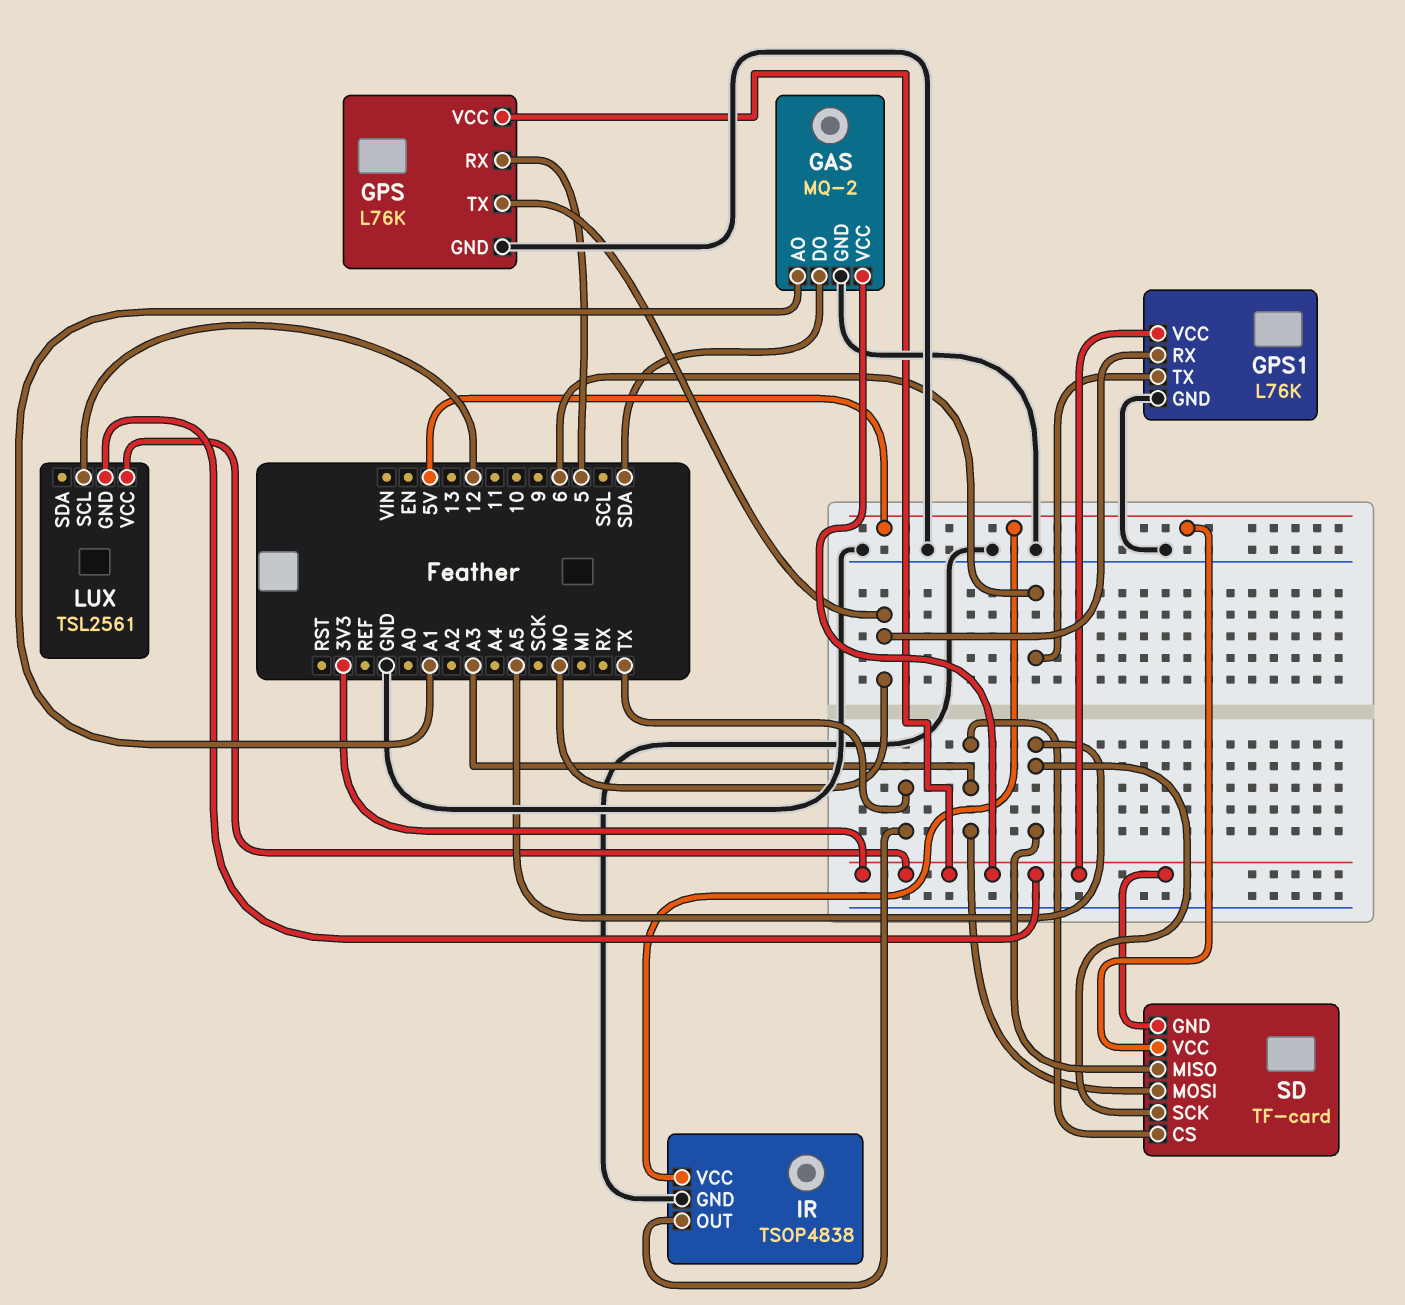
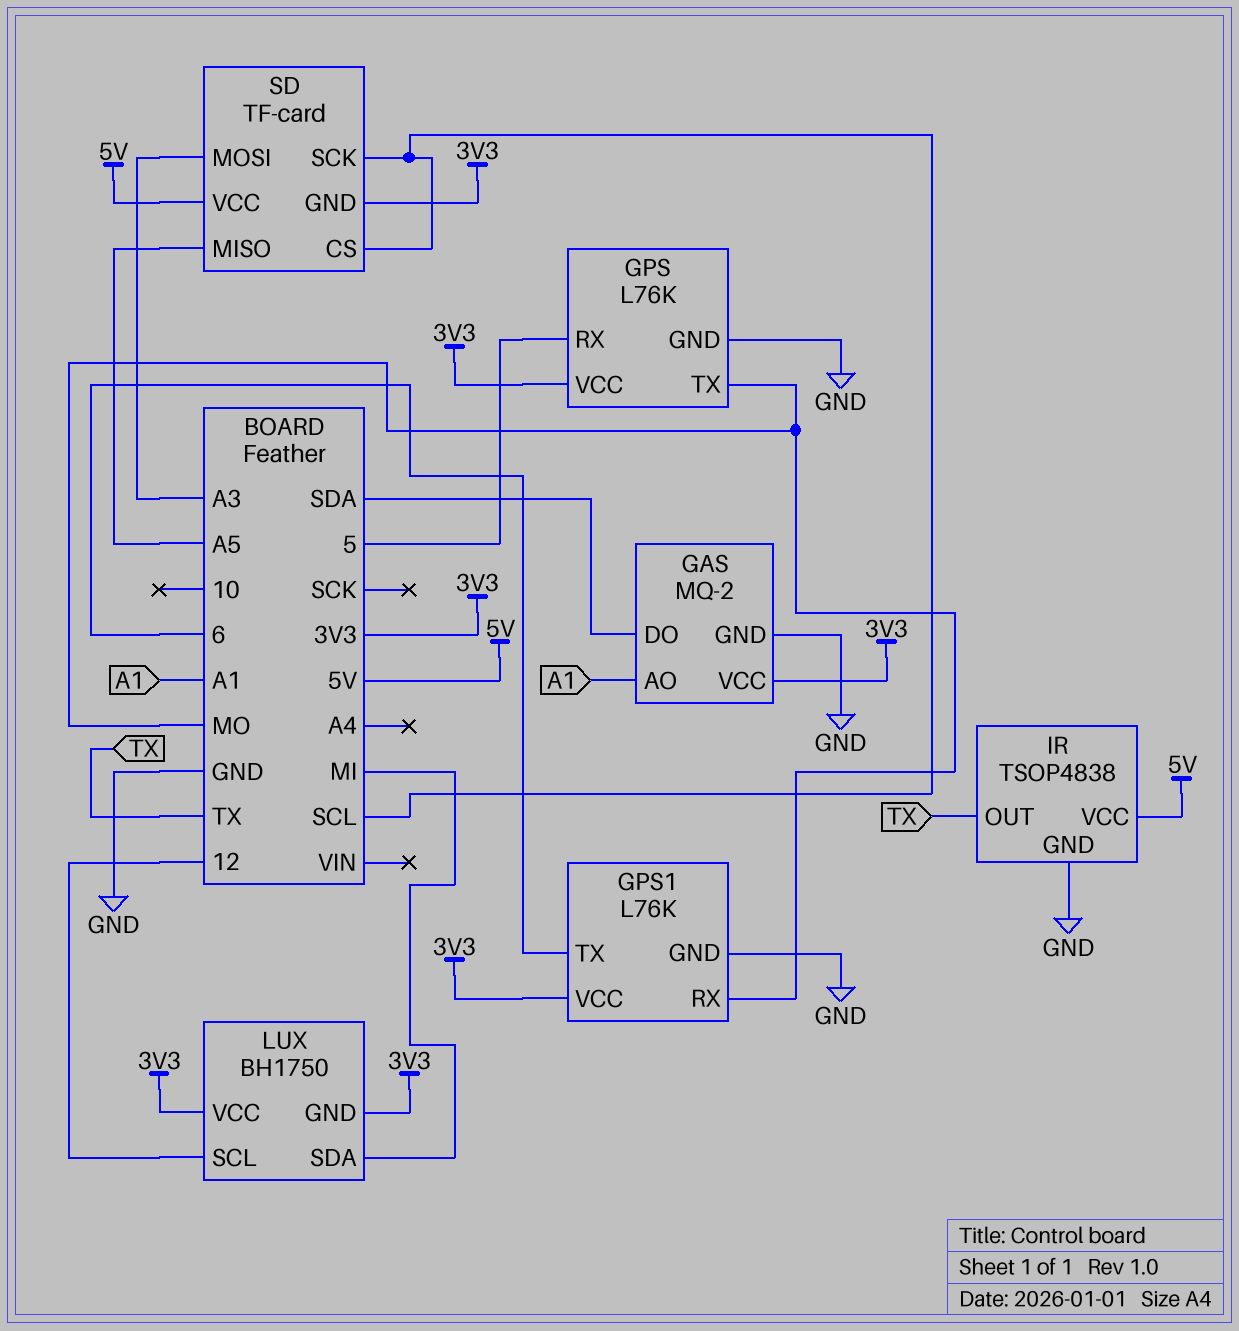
LUX: TSL2561 -> BH1750
LUX pin SDA: none -> MI
SD pin CS: A3 -> SCL
SD pin SCK: A5 -> SCL

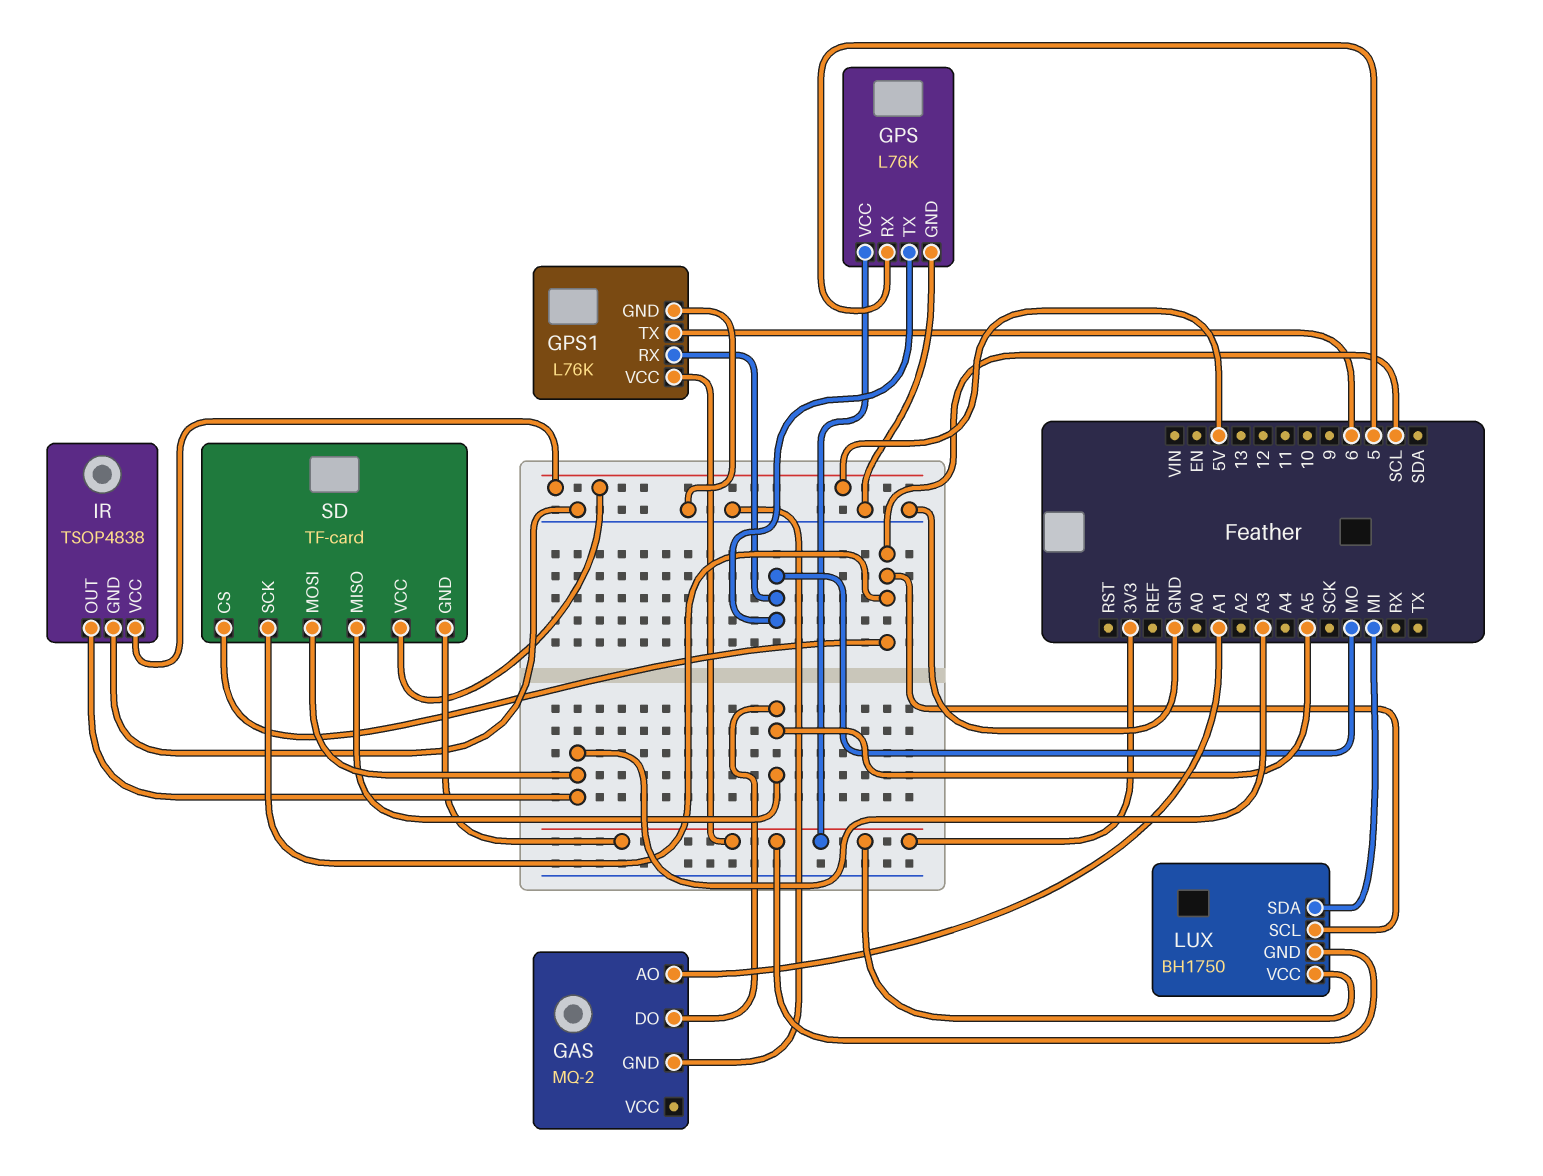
GAS pin DO: SDA -> A5
GAS pin VCC: 3V3 -> none
IR pin OUT: TX -> A3
LUX pin SCL: 12 -> SCL

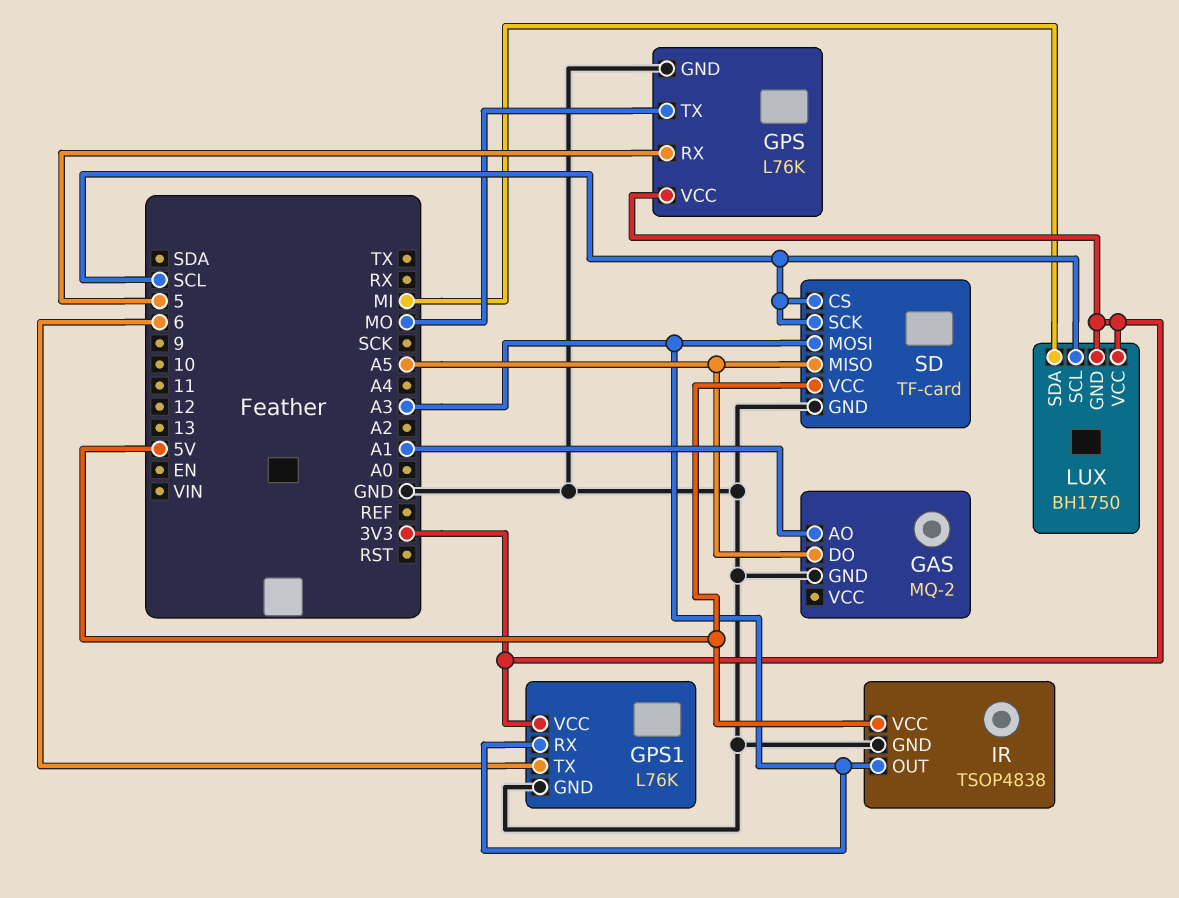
GPS1 pin RX: MO -> A3
SD pin GND: 3V3 -> GND

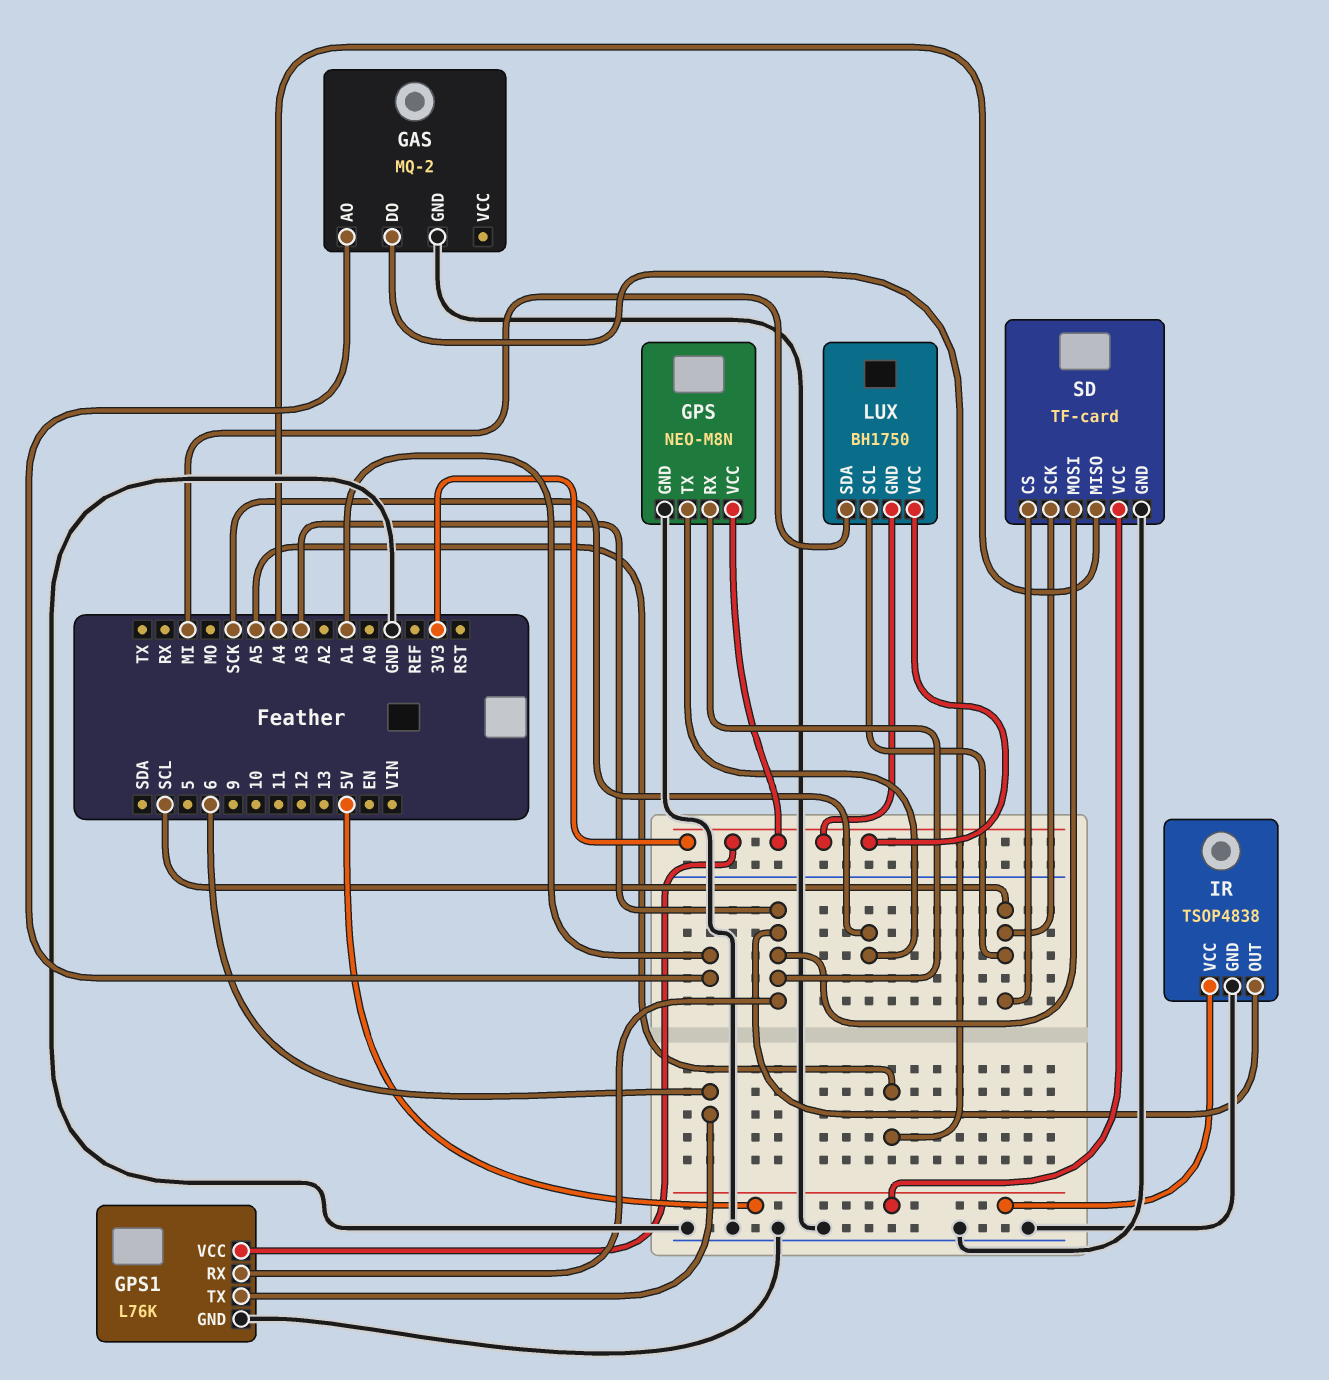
GPS: L76K -> NEO-M8N
GPS pin RX: 5 -> A3
GPS pin TX: MO -> SCK
SD pin MISO: A5 -> A4

